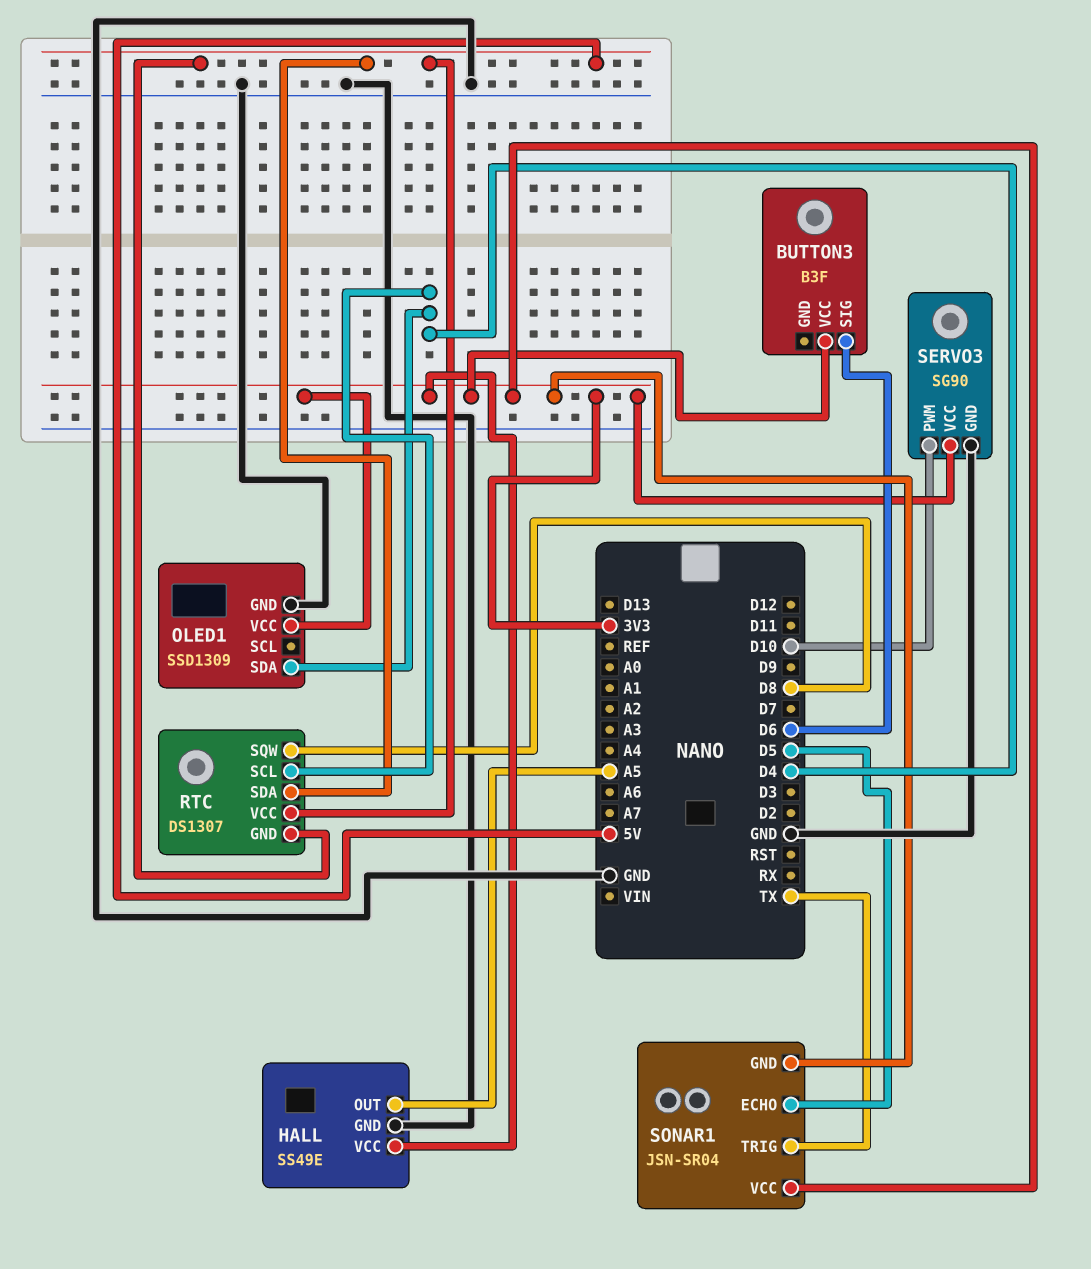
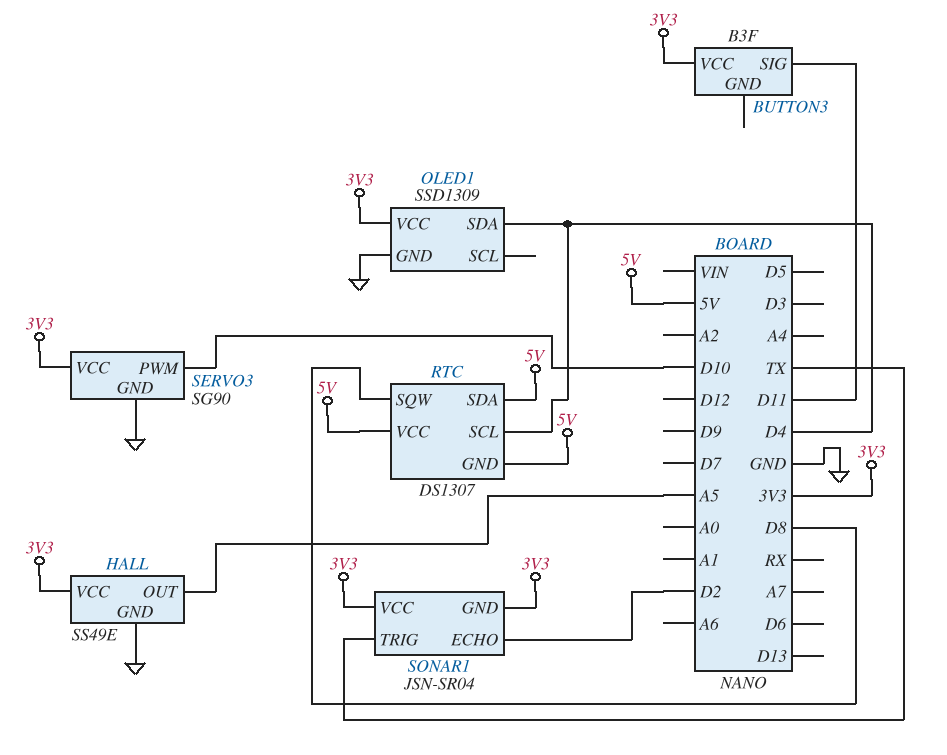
BUTTON3 pin SIG: D6 -> D11
SONAR1 pin ECHO: D5 -> D2

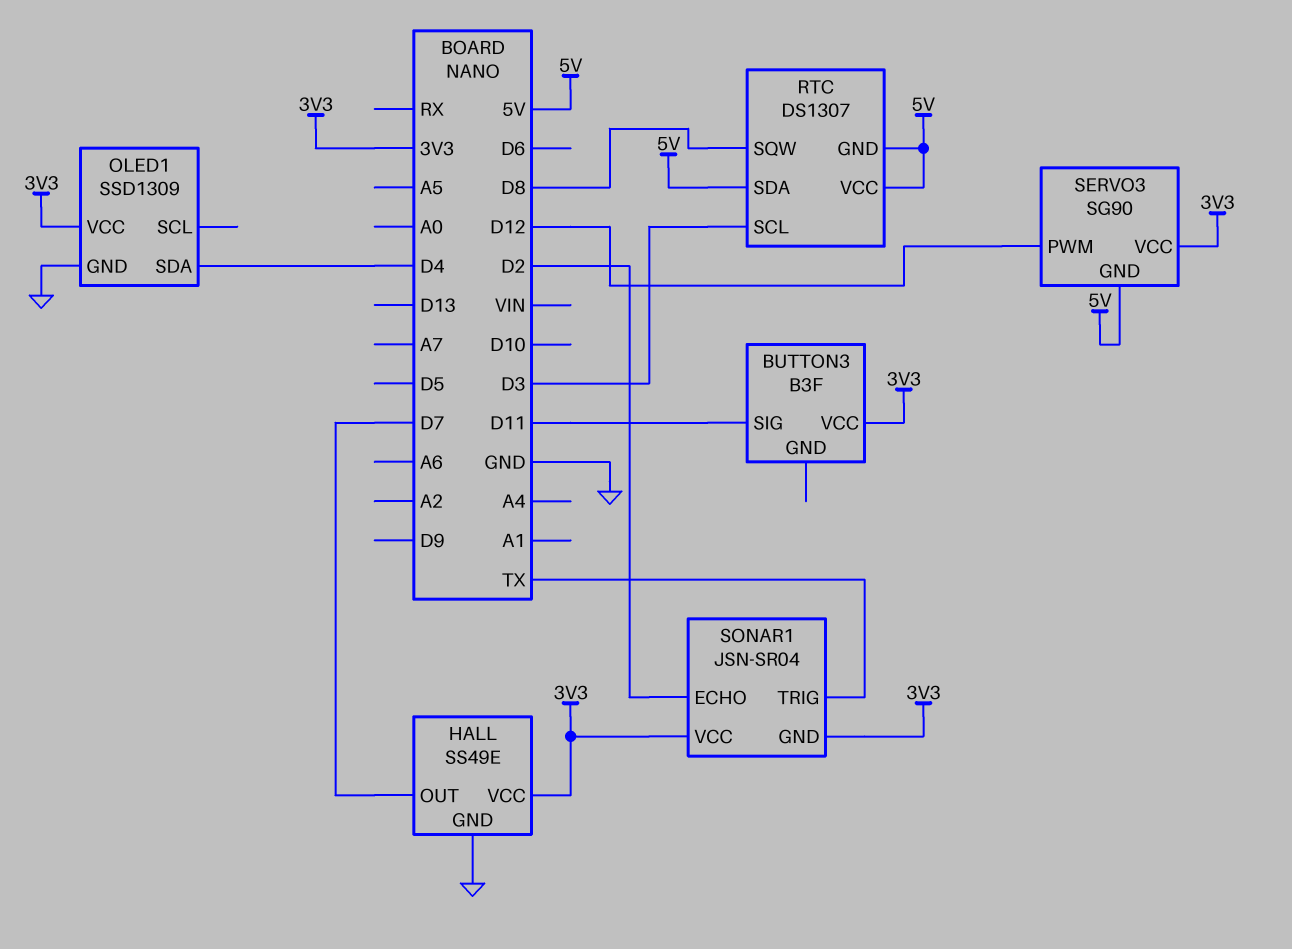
HALL pin OUT: A5 -> D7
RTC pin SCL: D4 -> D3
SERVO3 pin GND: GND -> 5V
SERVO3 pin PWM: D10 -> D12

